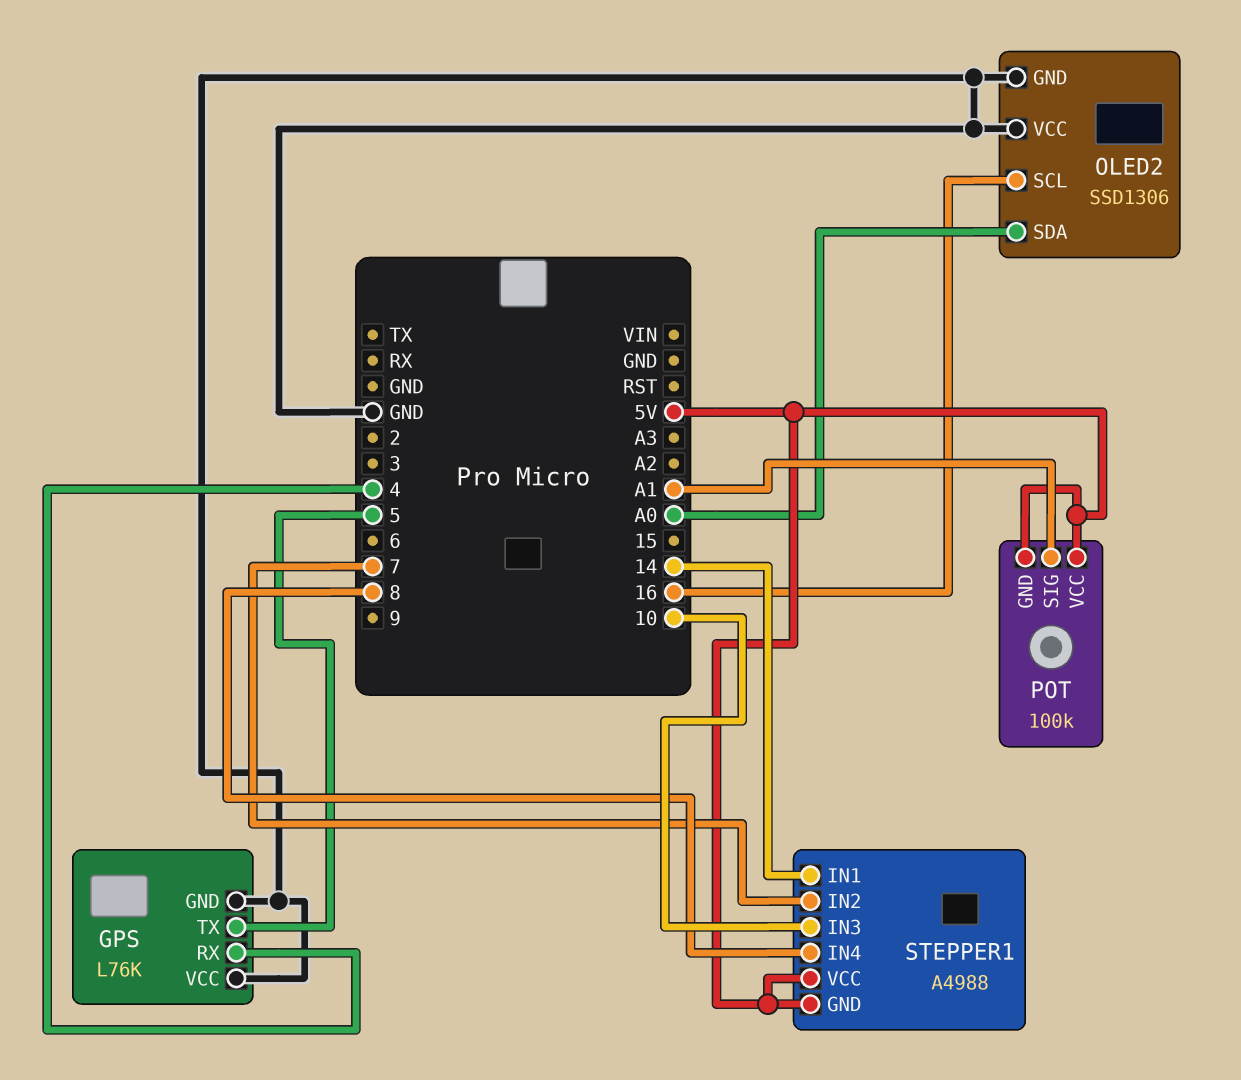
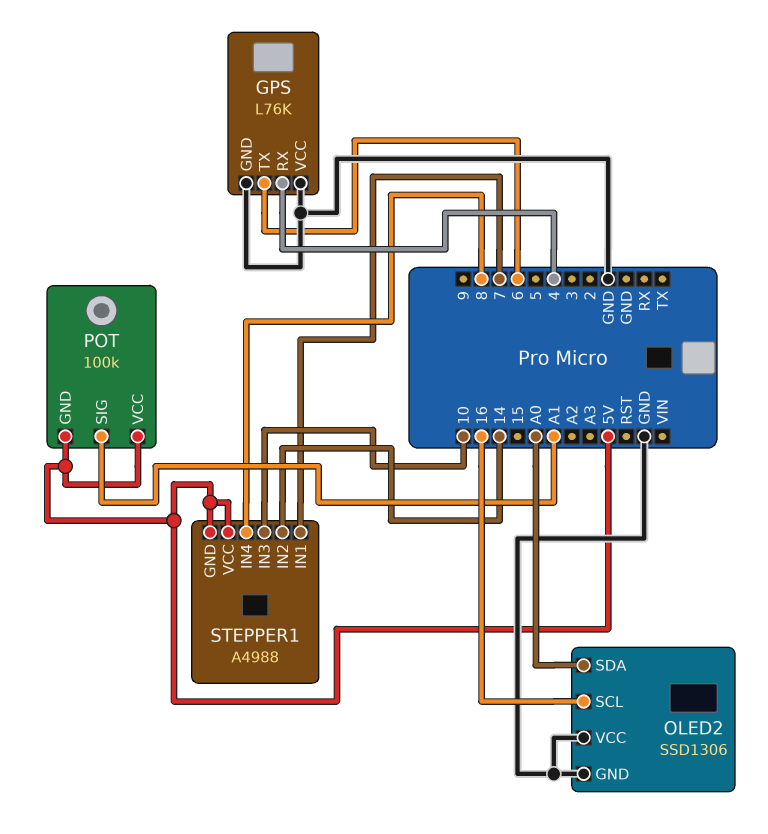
GPS pin TX: 5 -> 6
STEPPER1 pin IN1: 14 -> 7
STEPPER1 pin IN2: 7 -> 14

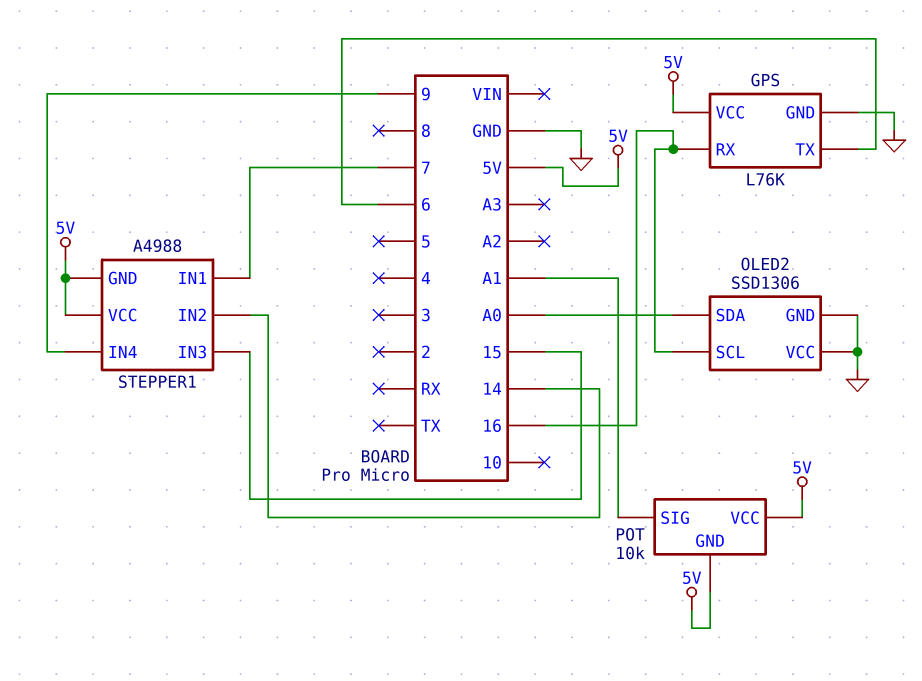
GPS pin RX: 4 -> 16
GPS pin VCC: GND -> 5V
POT: 100k -> 10k
STEPPER1 pin IN3: 10 -> 15
STEPPER1 pin IN4: 8 -> 9

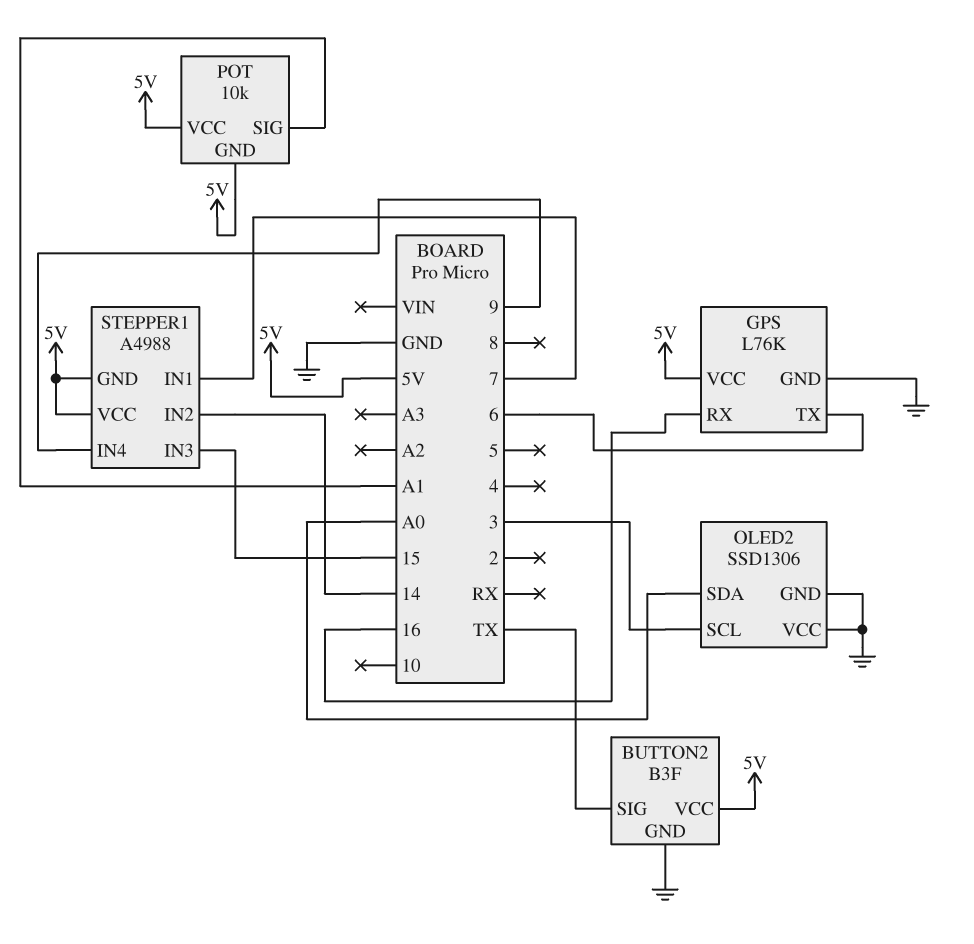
BUTTON2: none -> B3F
BUTTON2 pin GND: none -> GND
BUTTON2 pin SIG: none -> TX
BUTTON2 pin VCC: none -> 5V
OLED2 pin SCL: 16 -> 3

